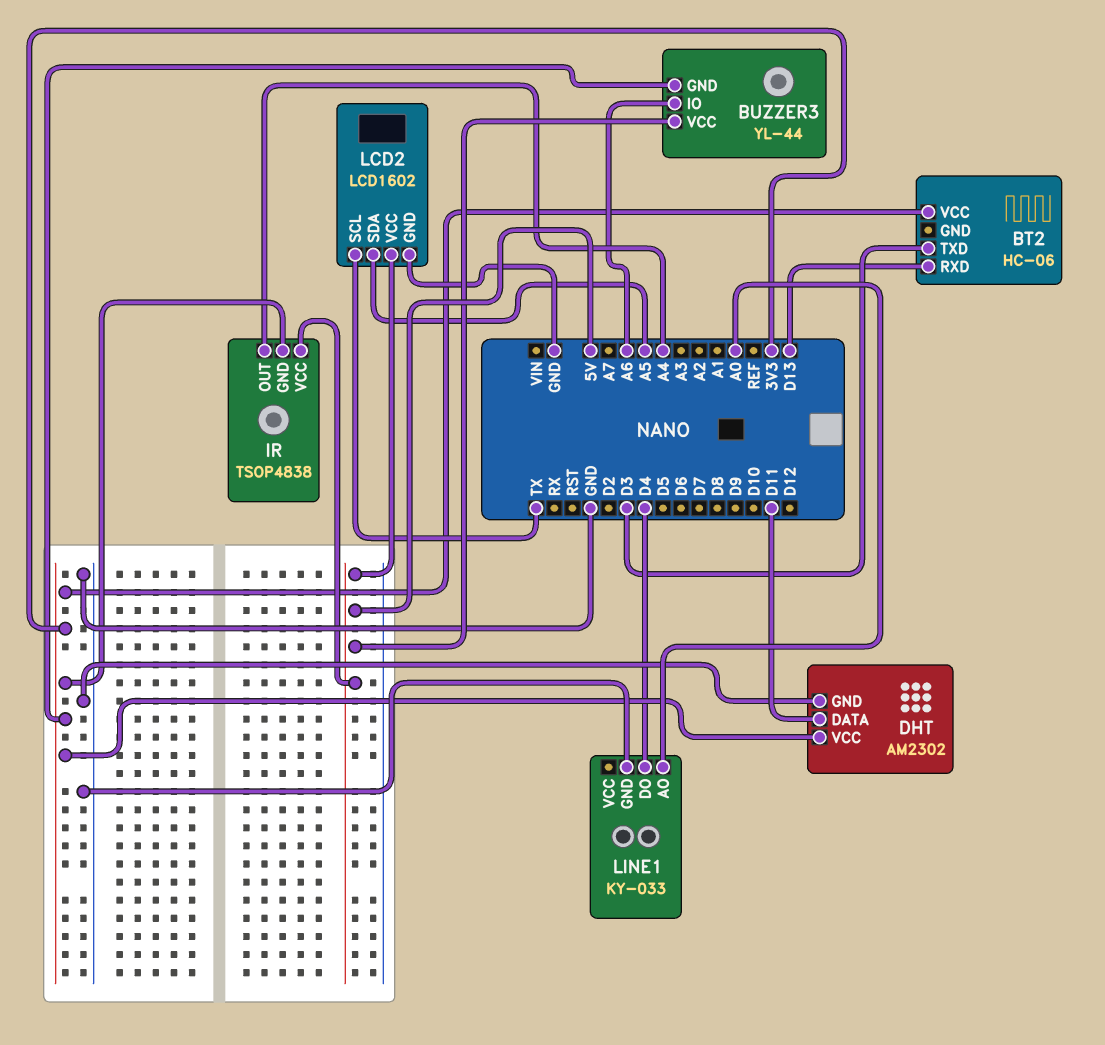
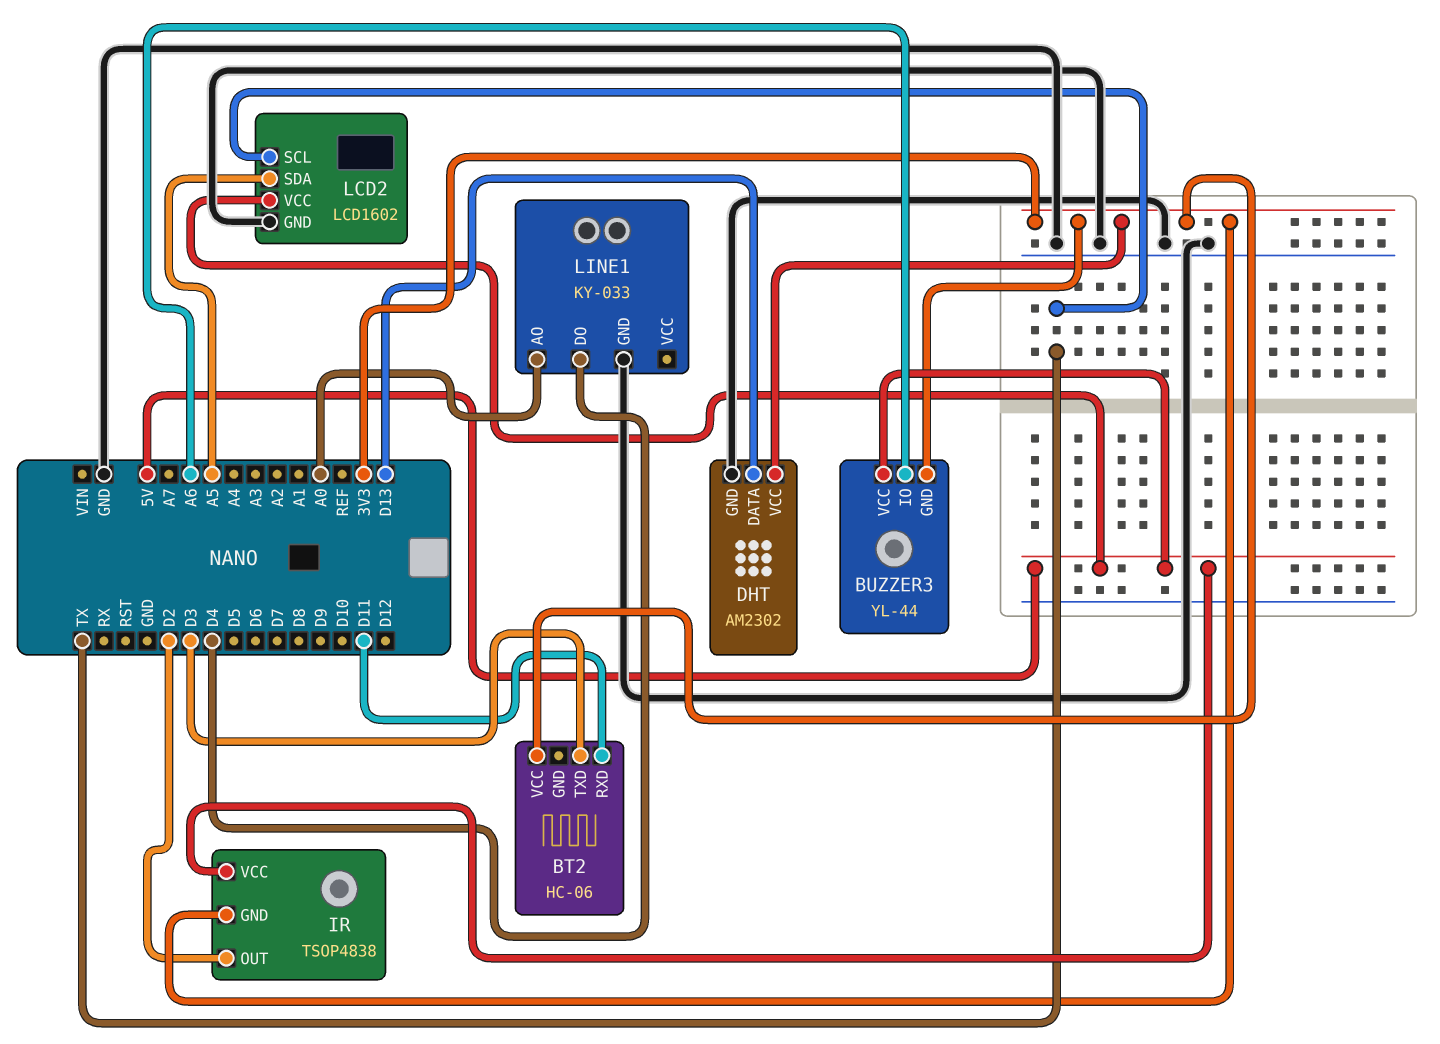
BT2 pin RXD: D13 -> D11
DHT pin DATA: D11 -> D13
IR pin OUT: A4 -> D2

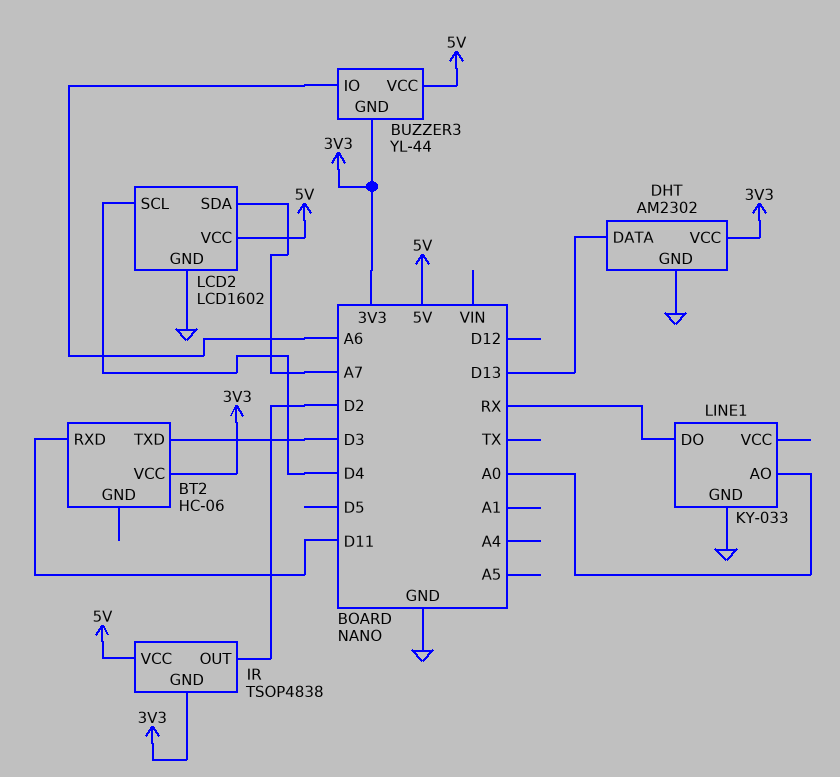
LCD2 pin SCL: TX -> D4
LCD2 pin SDA: A5 -> A7
LINE1 pin DO: D4 -> RX

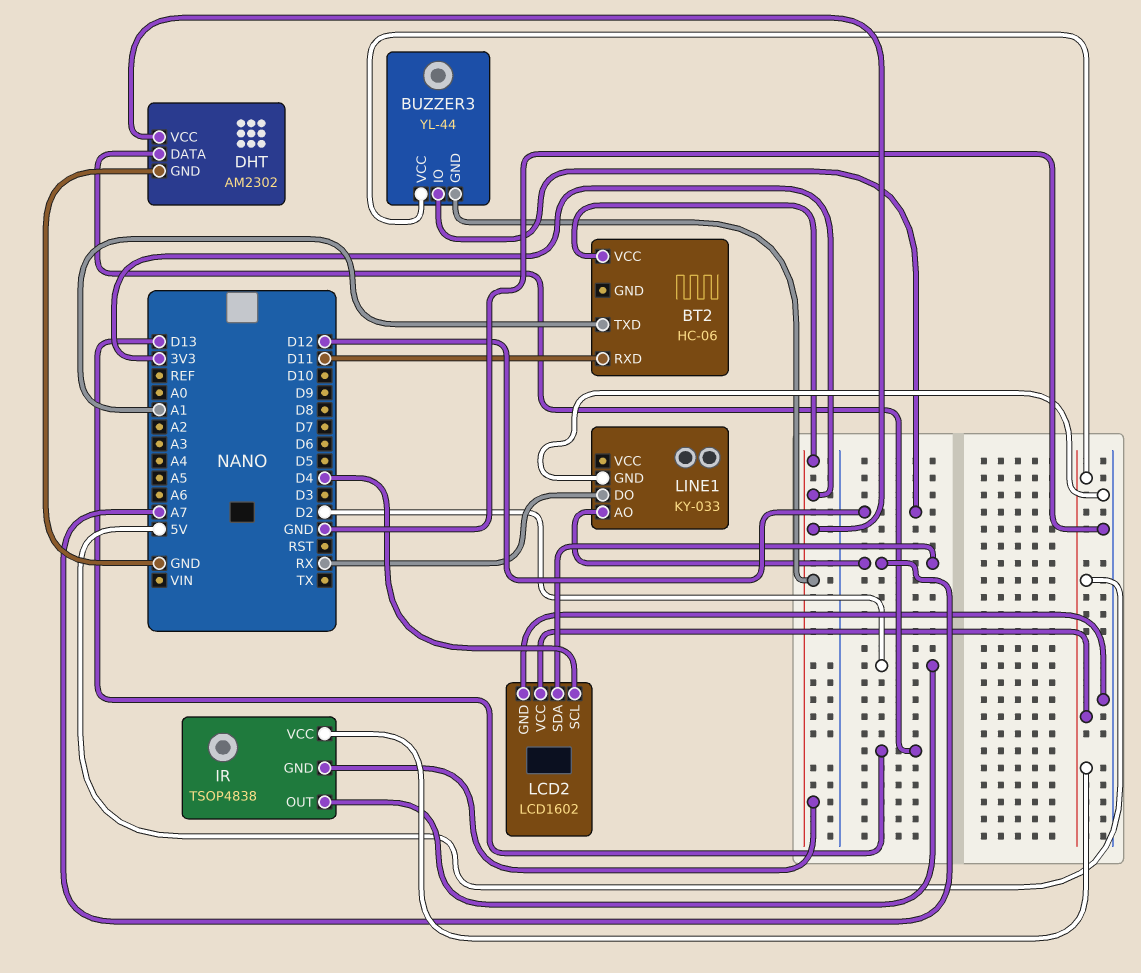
BT2 pin TXD: D3 -> A1
BUZZER3 pin IO: A6 -> D12
LINE1 pin AO: A0 -> A7

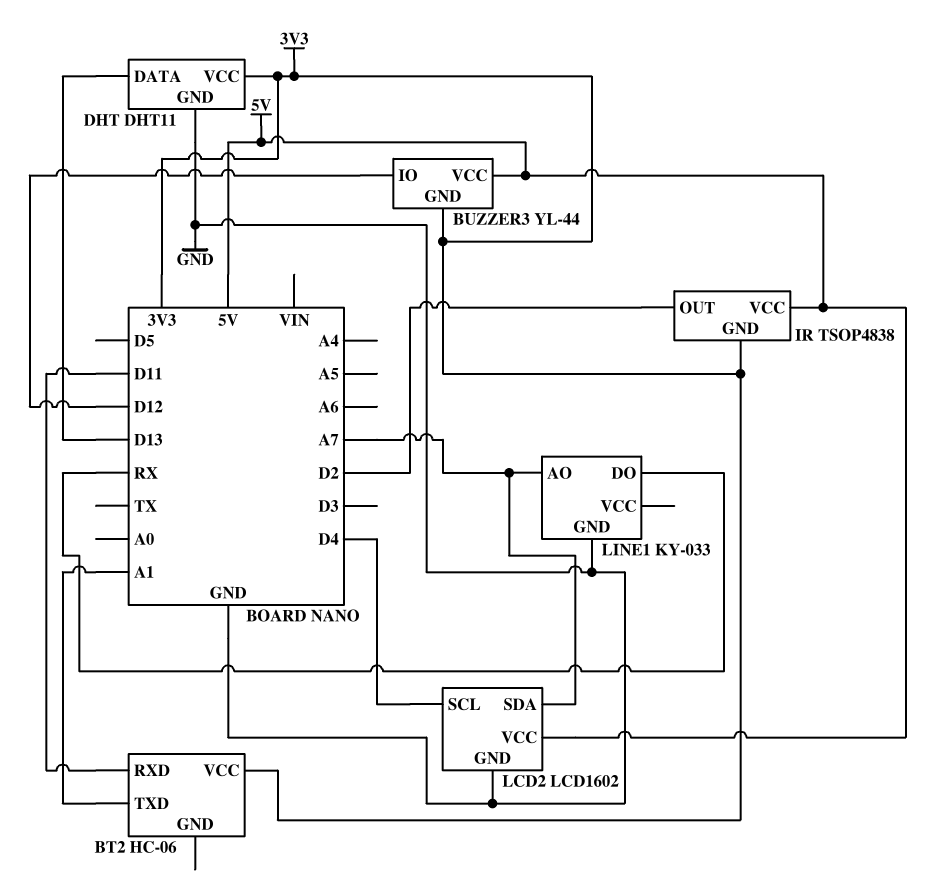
DHT: AM2302 -> DHT11

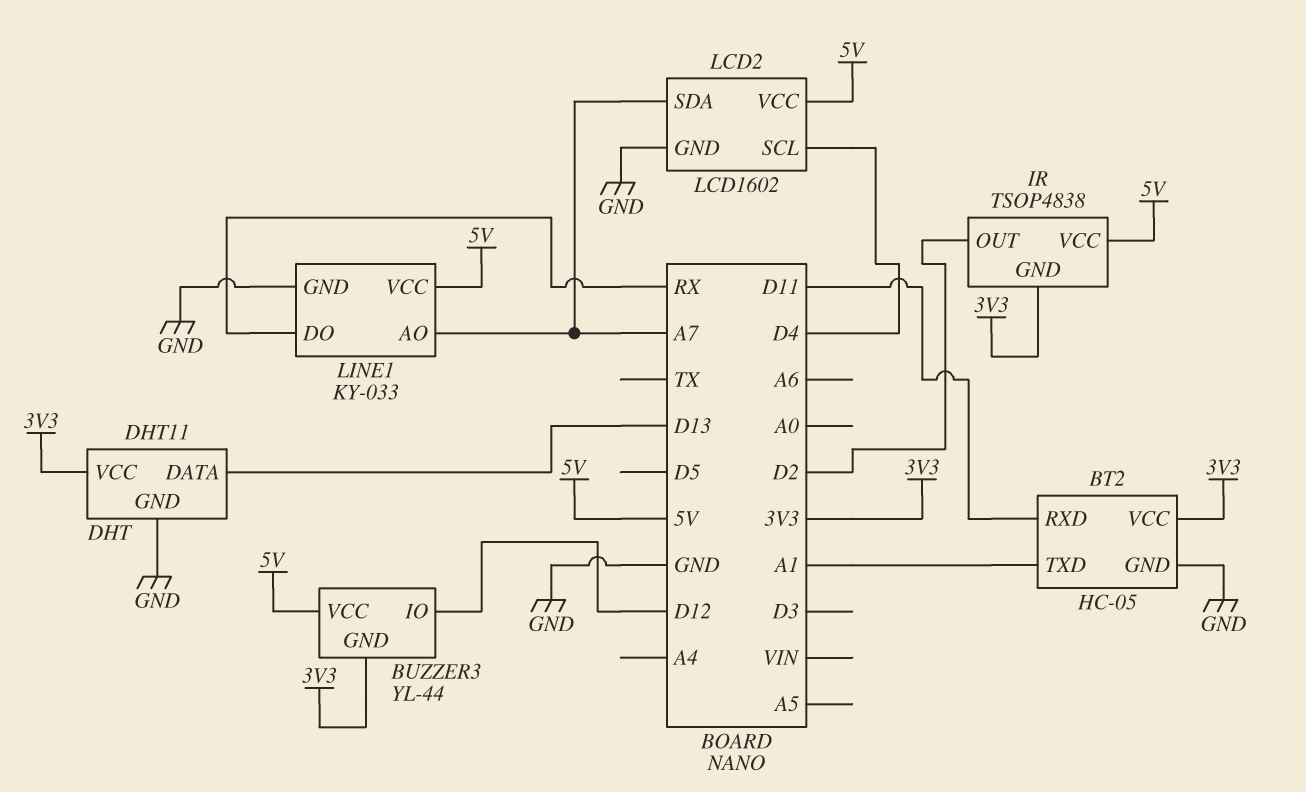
BT2: HC-06 -> HC-05
BT2 pin GND: none -> GND
LINE1 pin VCC: none -> 5V

